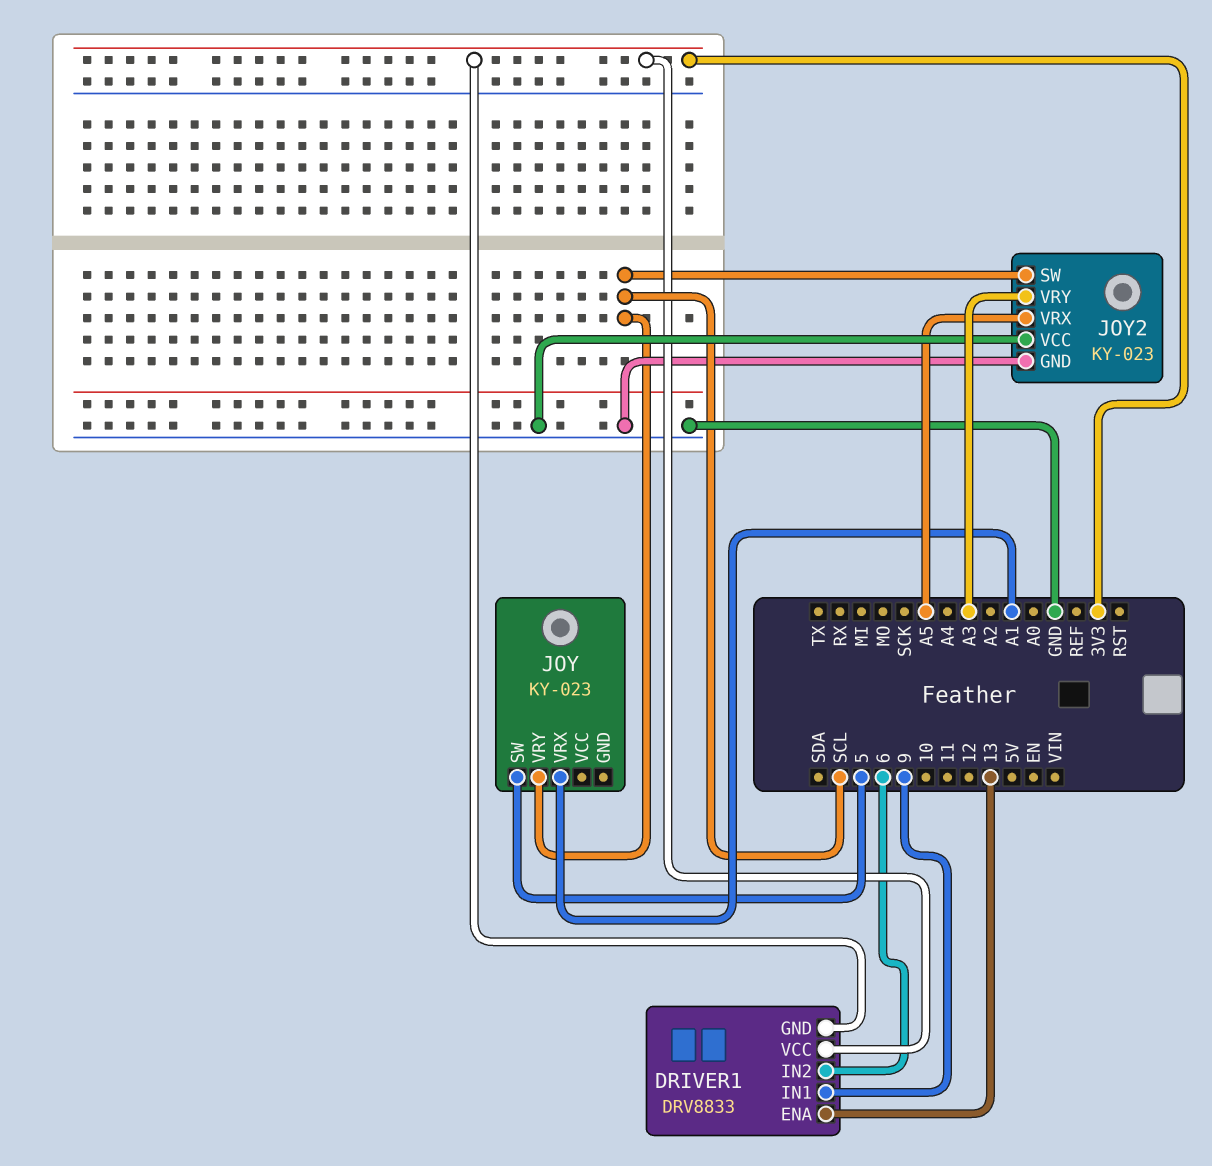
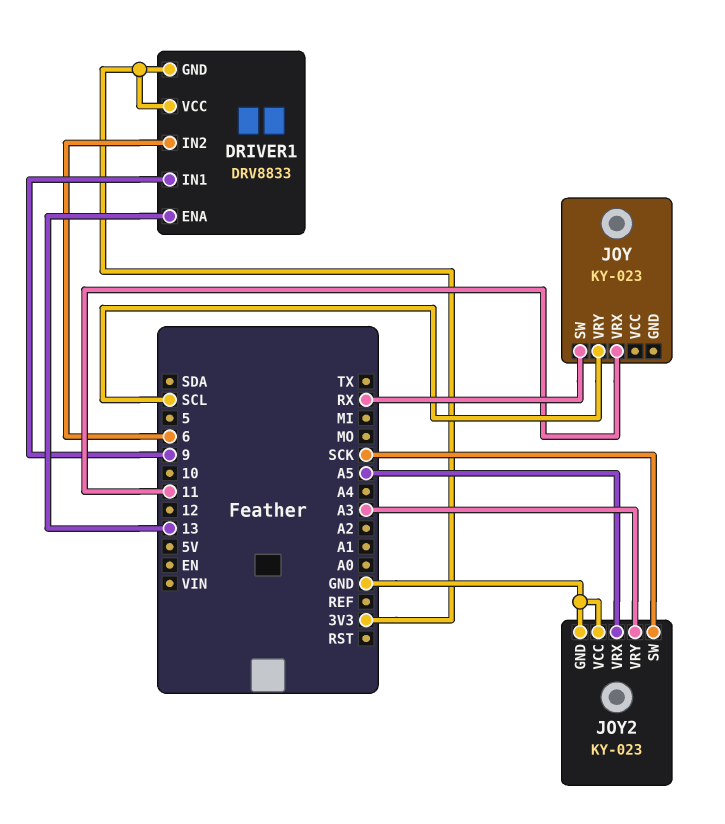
JOY pin SW: 5 -> RX
JOY pin VRX: A1 -> 11
JOY2 pin SW: SCL -> SCK

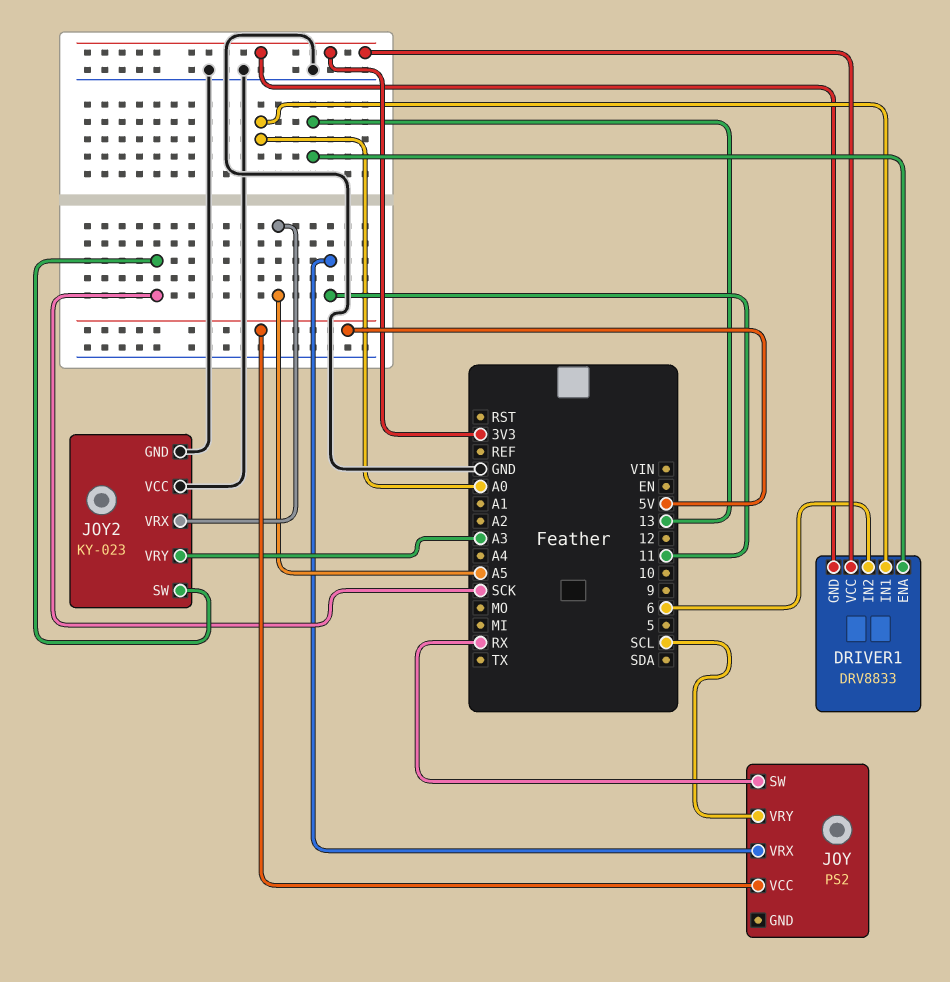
DRIVER1 pin IN1: 9 -> A0
JOY: KY-023 -> PS2
JOY pin VCC: none -> 5V

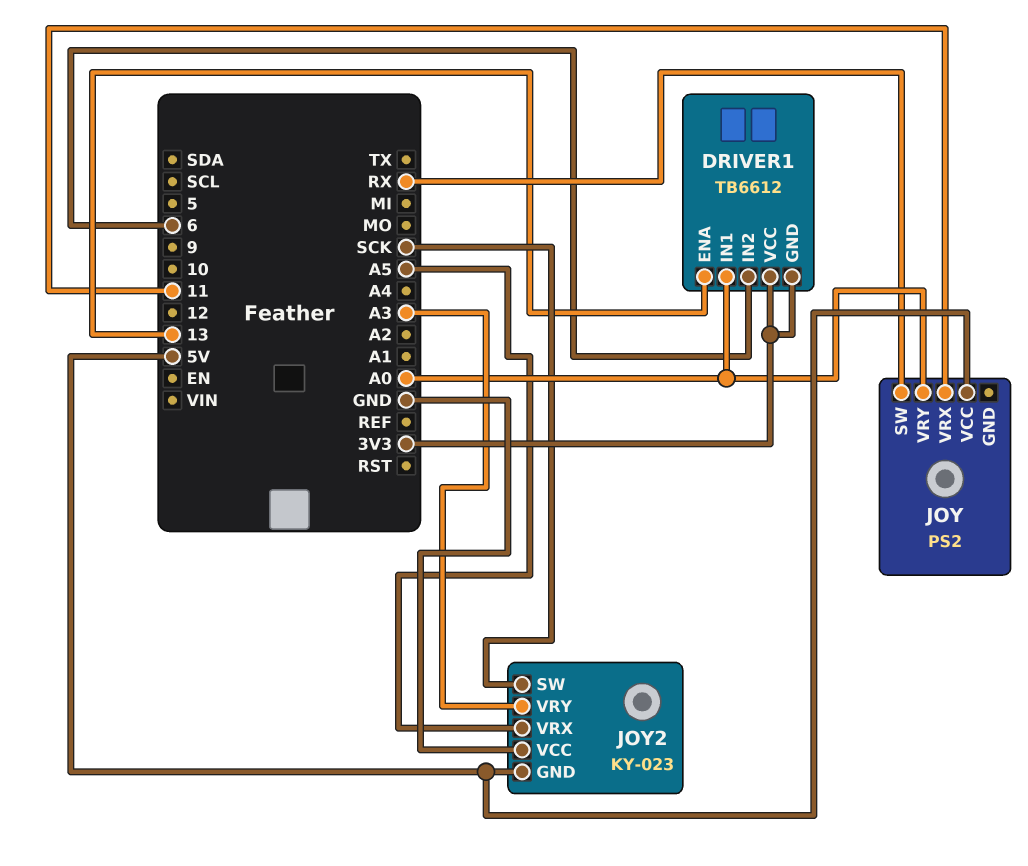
DRIVER1: DRV8833 -> TB6612
JOY pin VRY: SCL -> A0
JOY2 pin GND: GND -> 5V

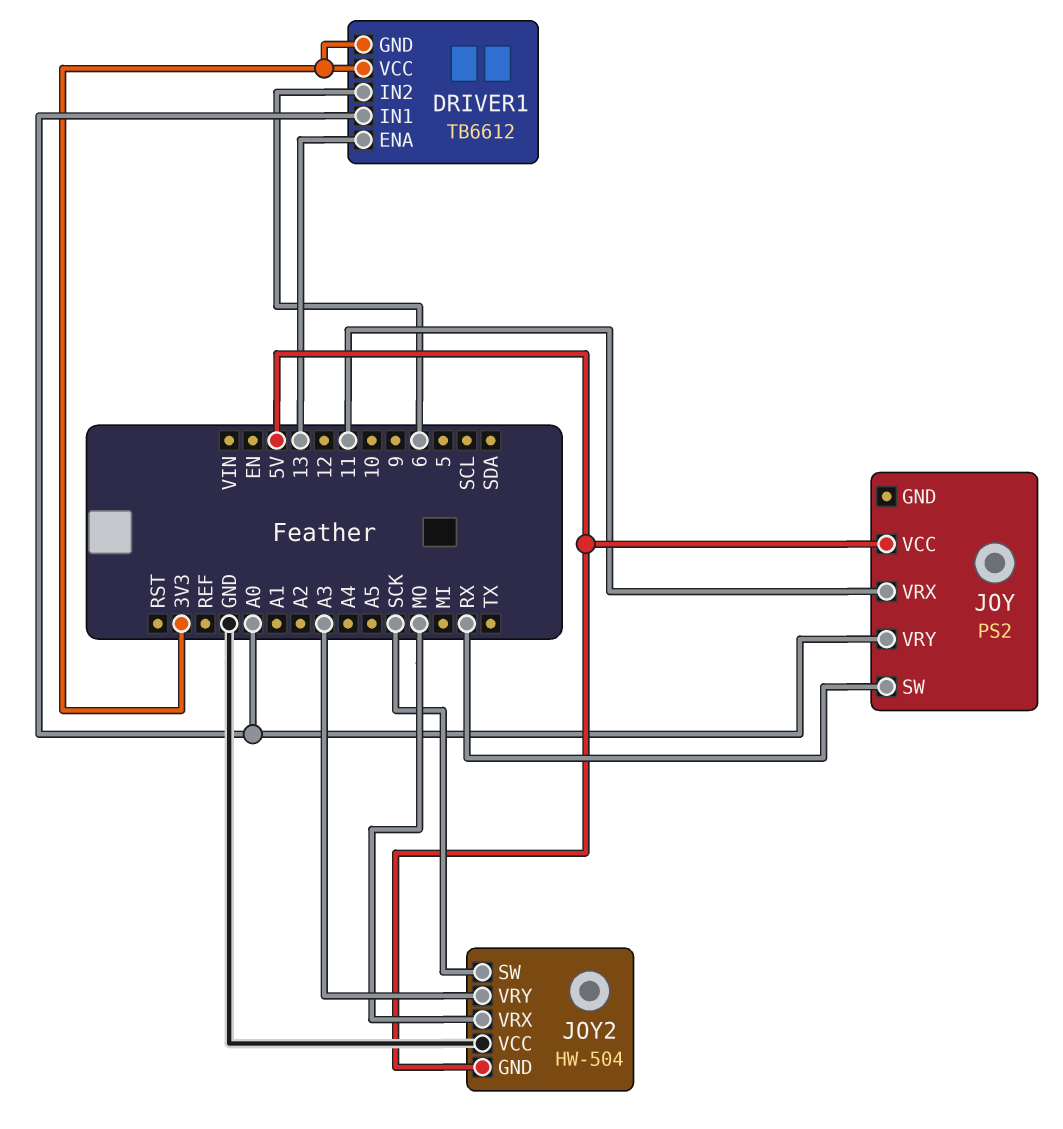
JOY2: KY-023 -> HW-504
JOY2 pin VRX: A5 -> MO

